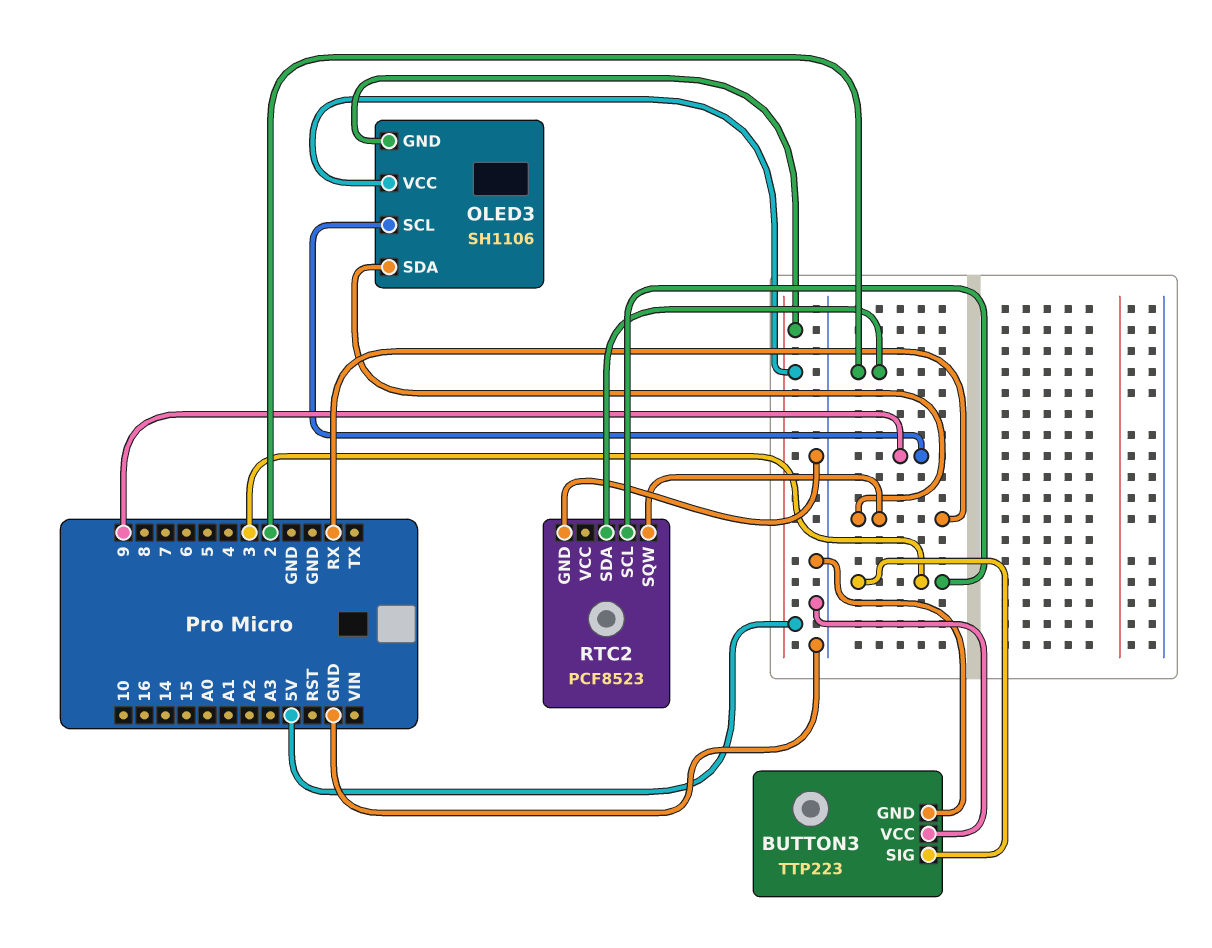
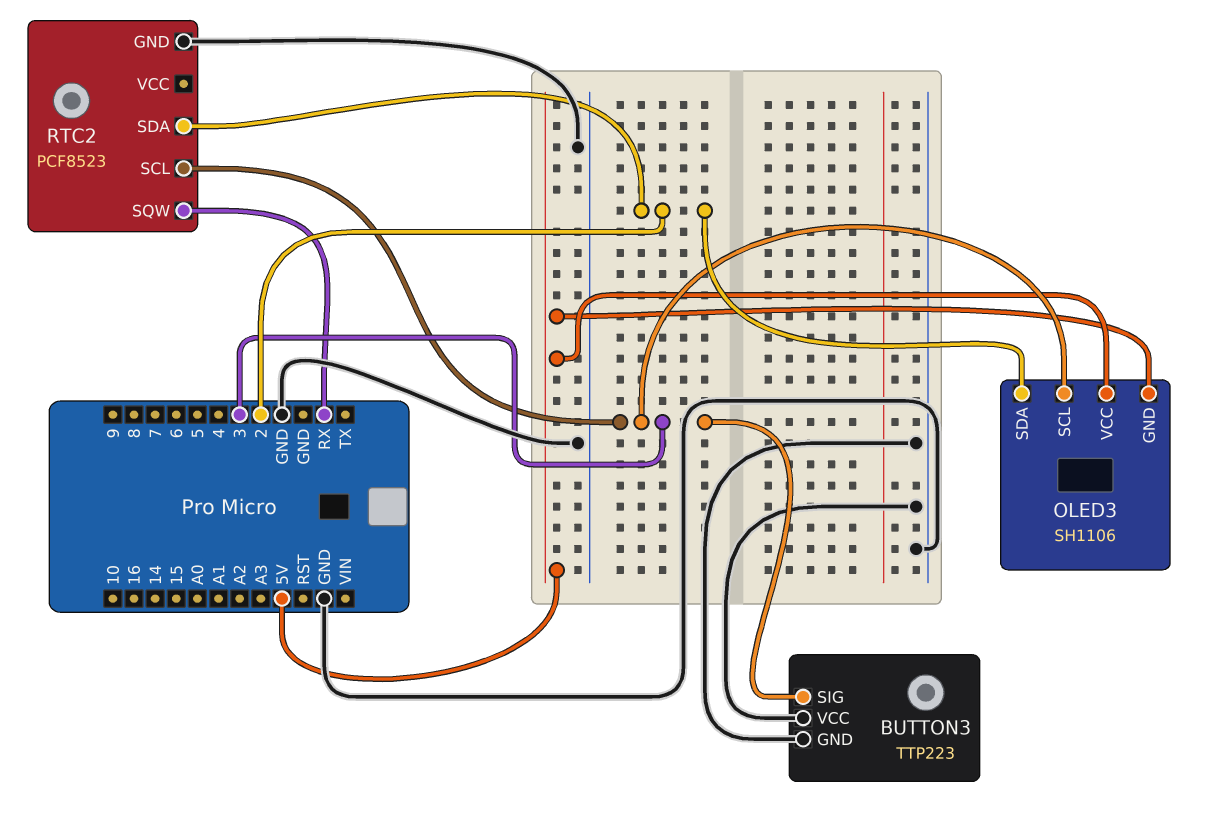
OLED3 pin SCL: 9 -> 3
OLED3 pin SDA: RX -> 2

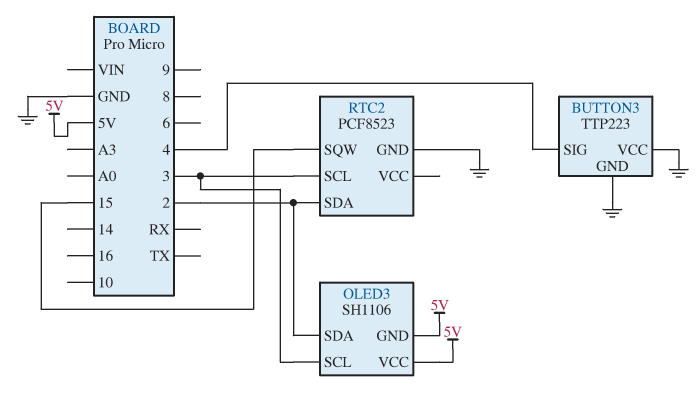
BUTTON3 pin SIG: 3 -> 4
RTC2 pin SQW: RX -> 15

